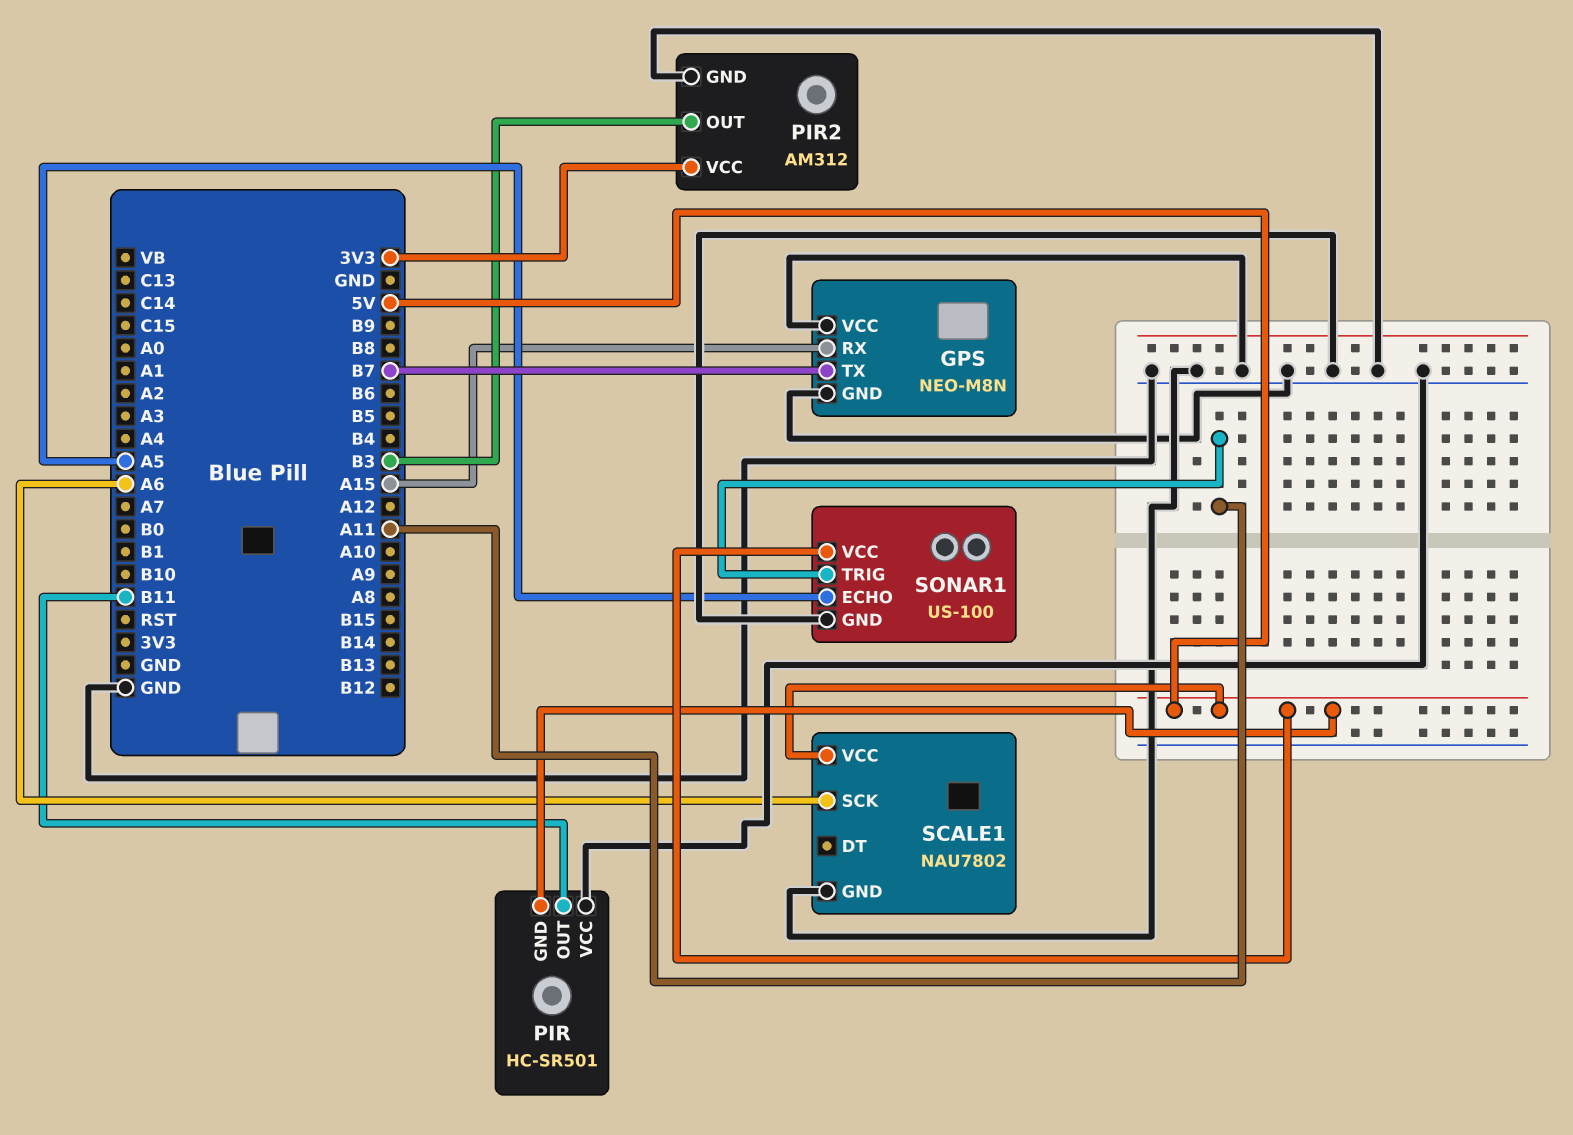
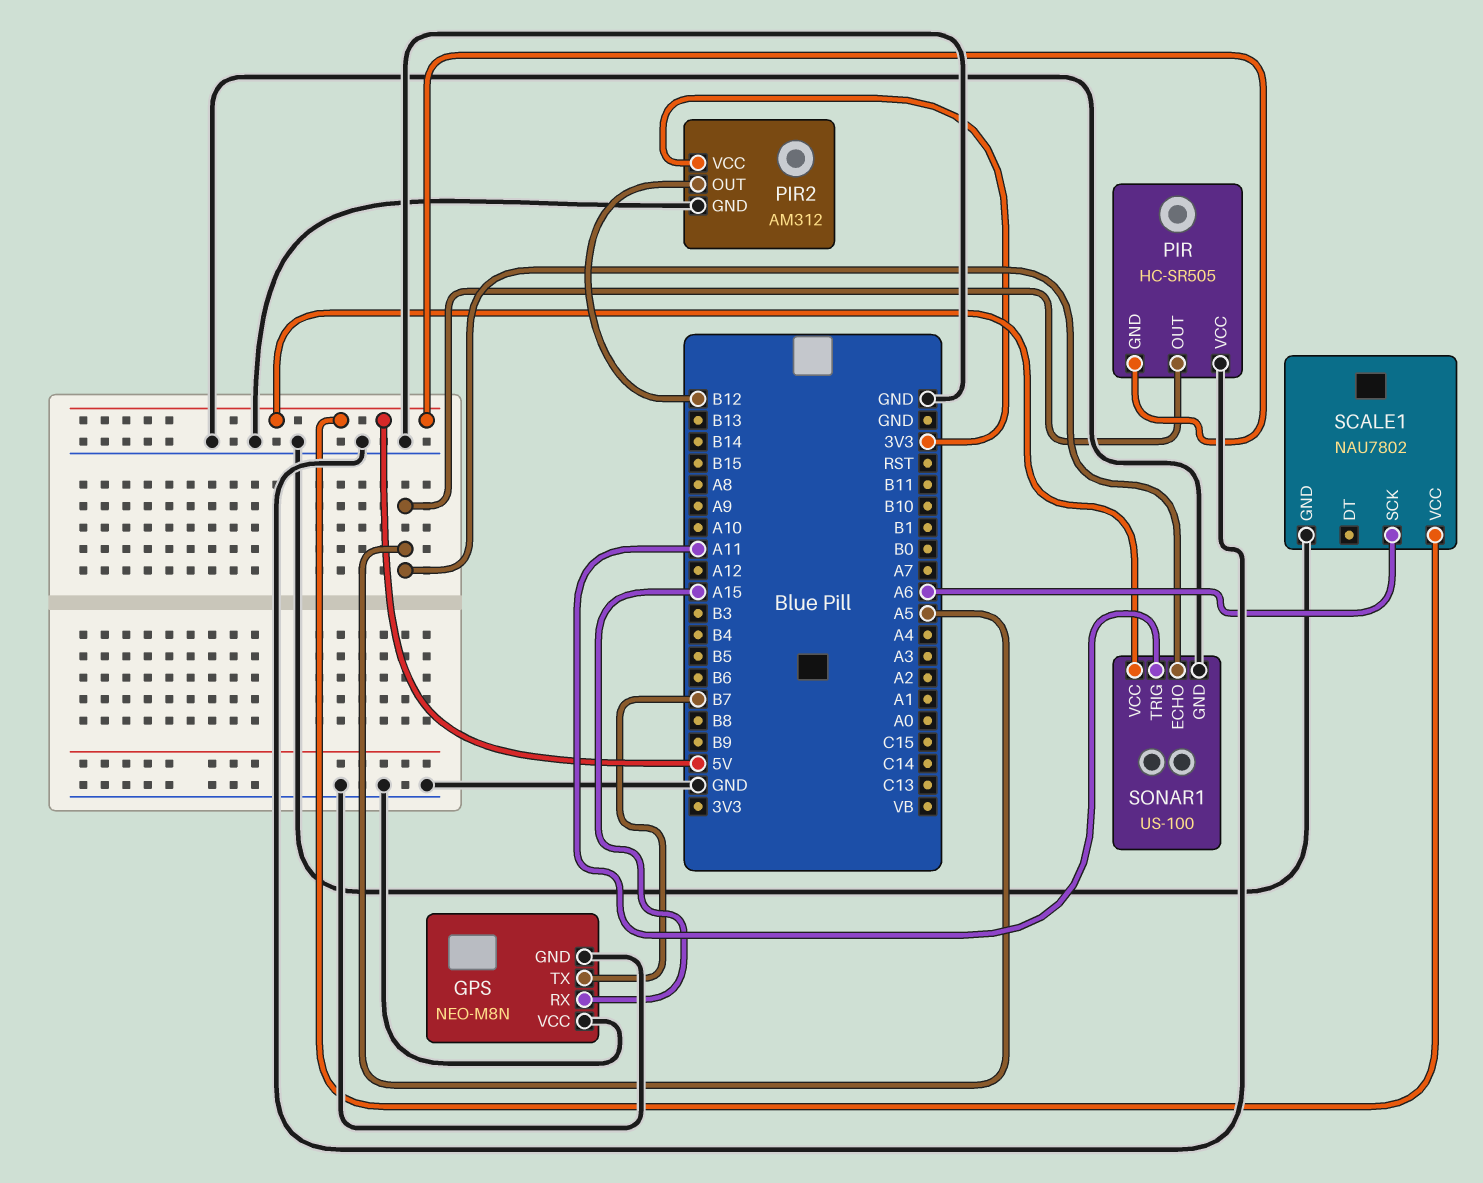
PIR: HC-SR501 -> HC-SR505
PIR pin OUT: B11 -> A5
PIR2 pin OUT: B3 -> B12

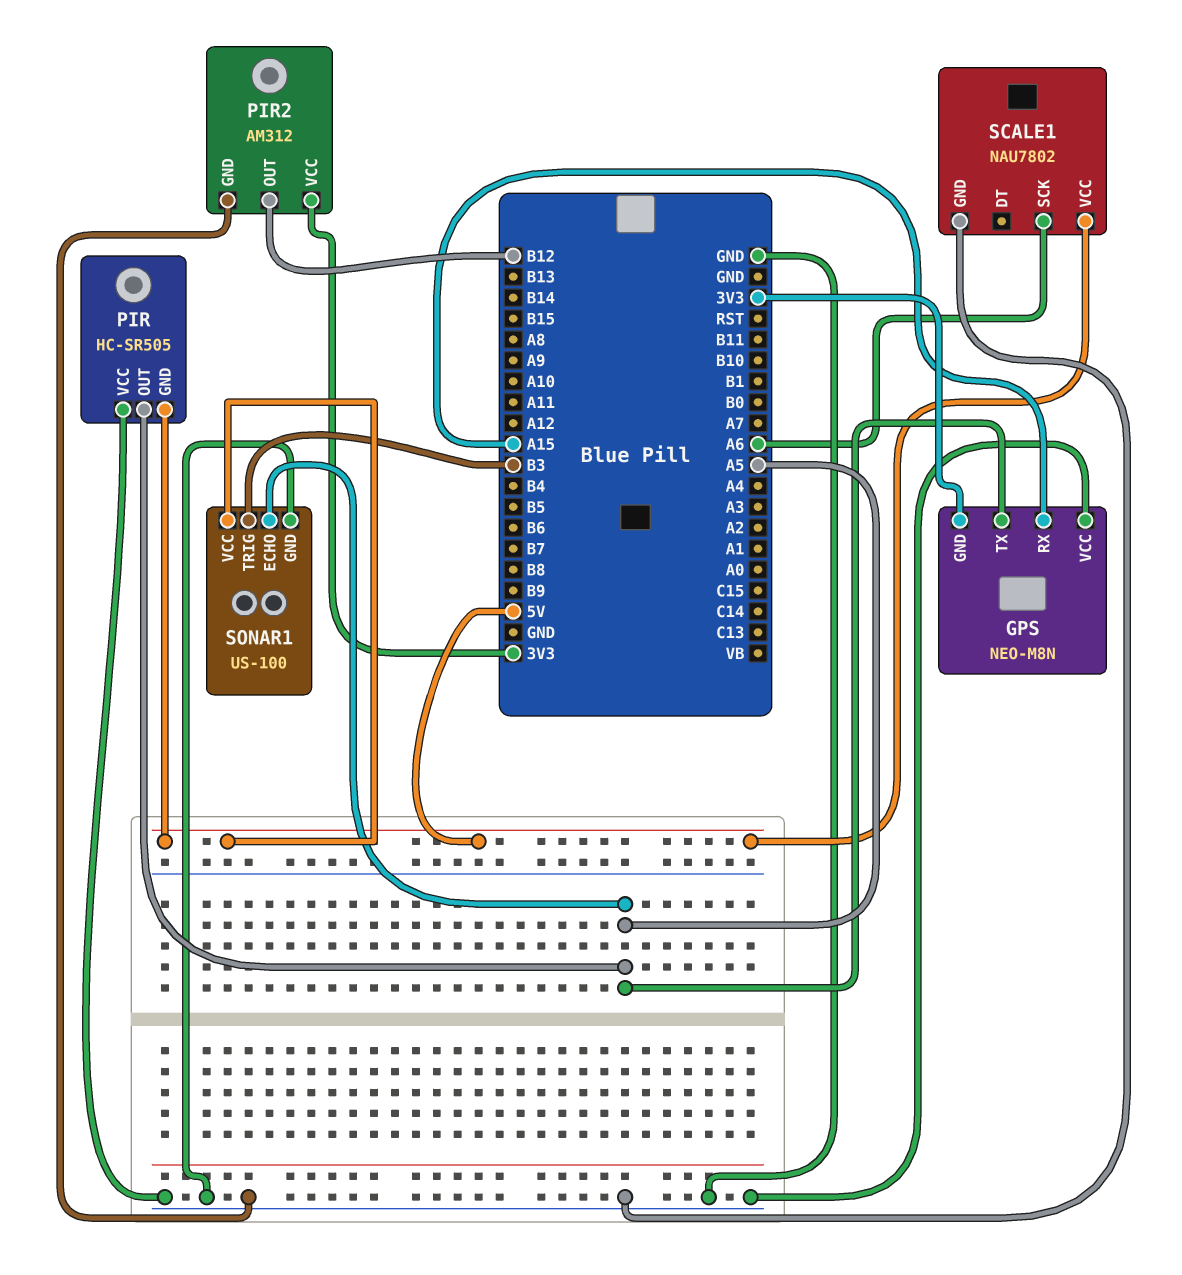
GPS pin GND: GND -> 3V3
GPS pin TX: B7 -> A5
SONAR1 pin TRIG: A11 -> B3

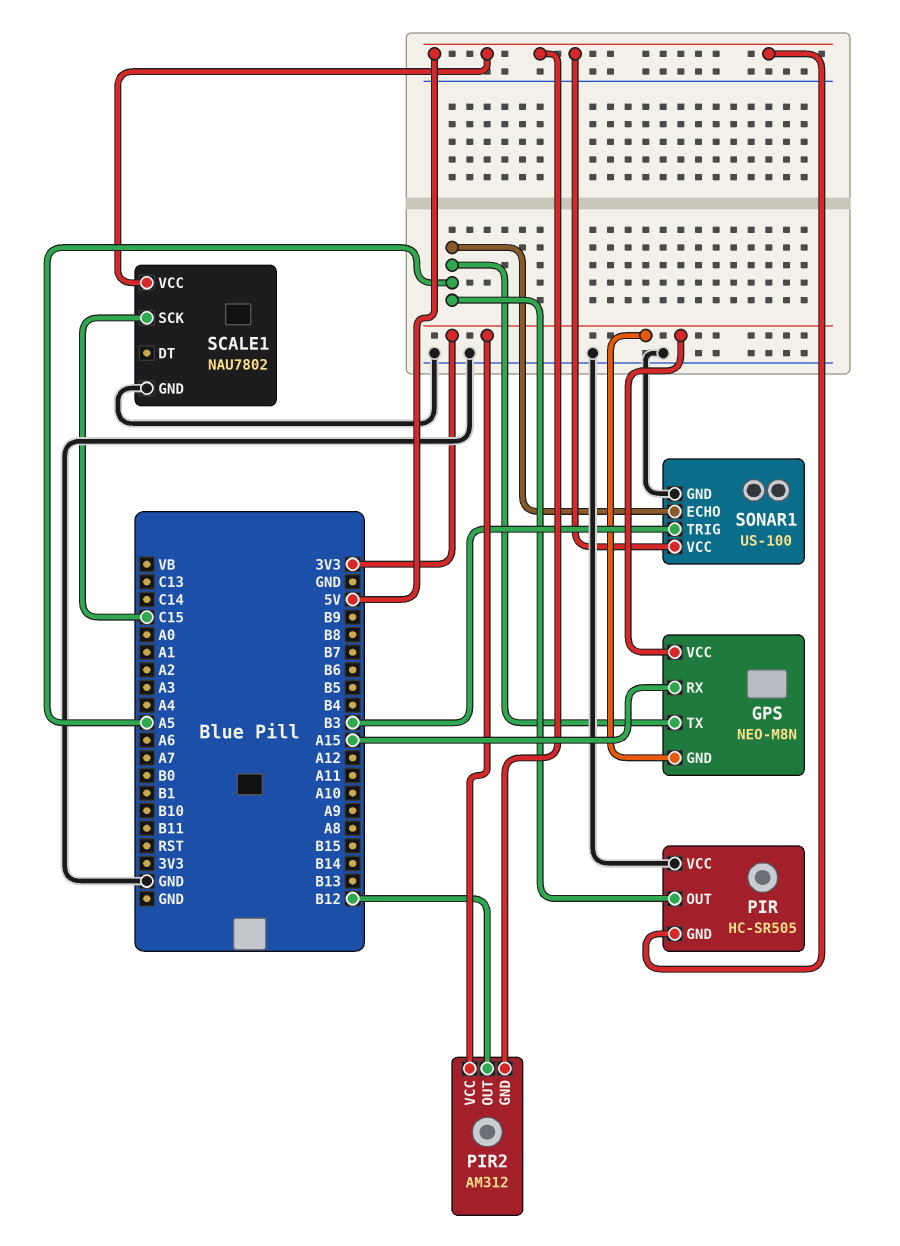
GPS pin VCC: GND -> 3V3
PIR2 pin GND: GND -> 5V
SCALE1 pin SCK: A6 -> C15

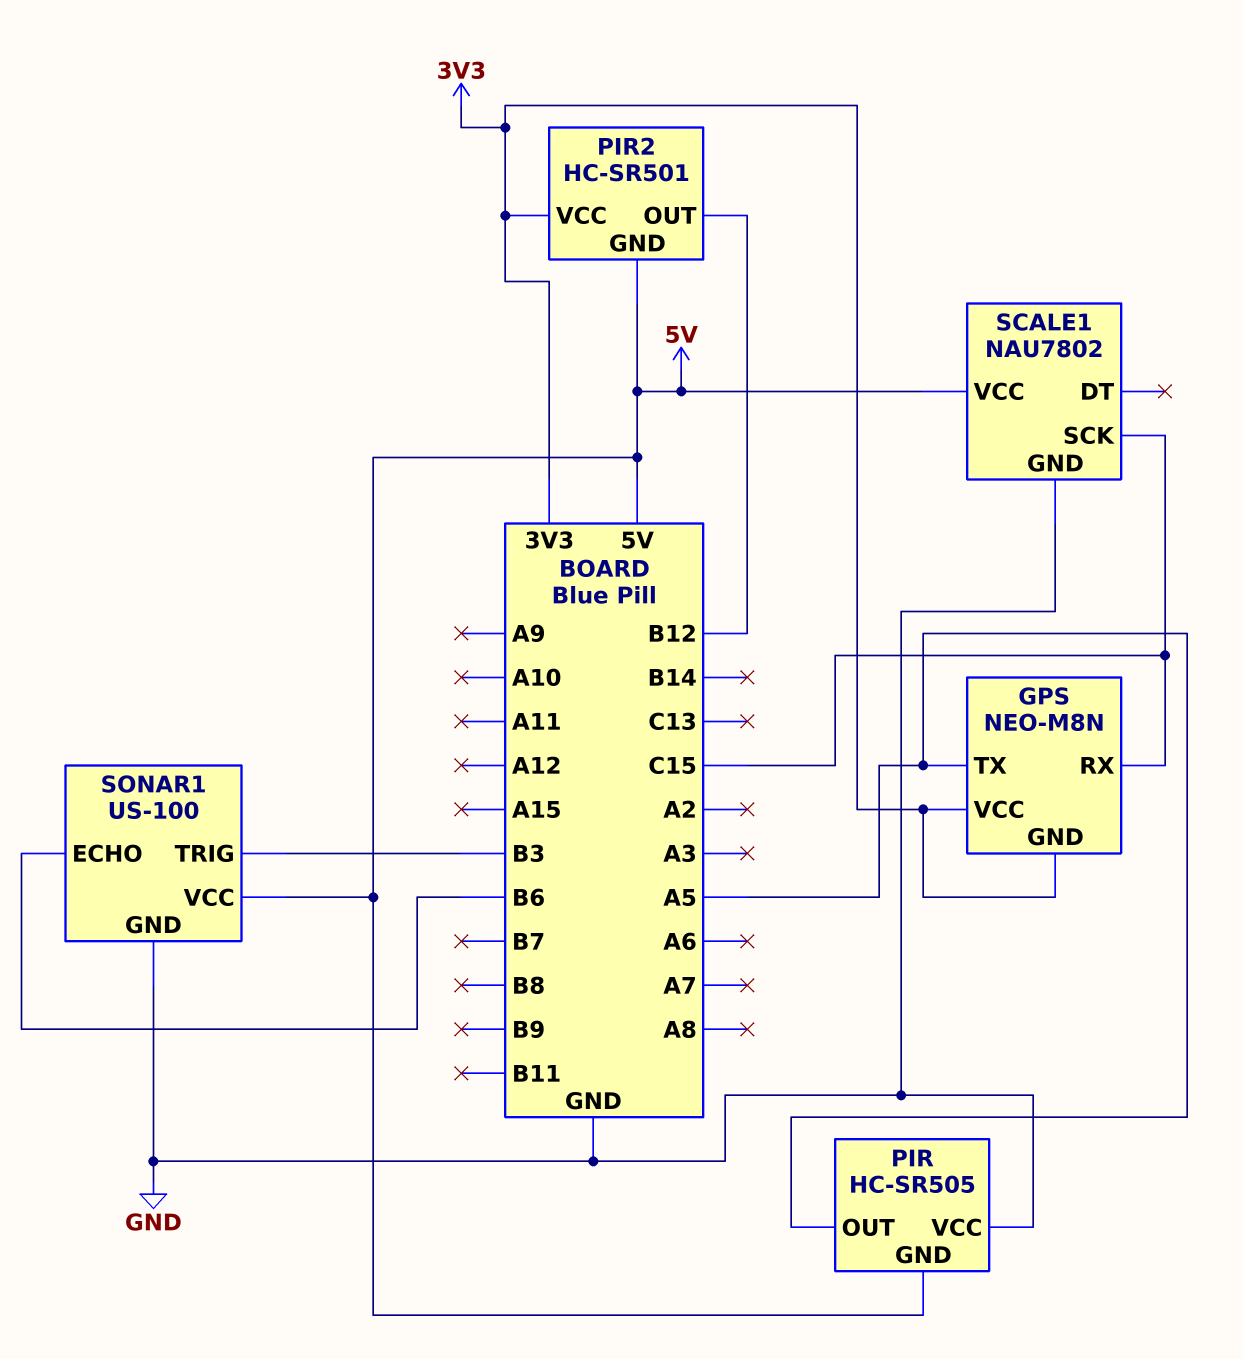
GPS pin RX: A15 -> C15
PIR2: AM312 -> HC-SR501
SONAR1 pin ECHO: A5 -> B6

